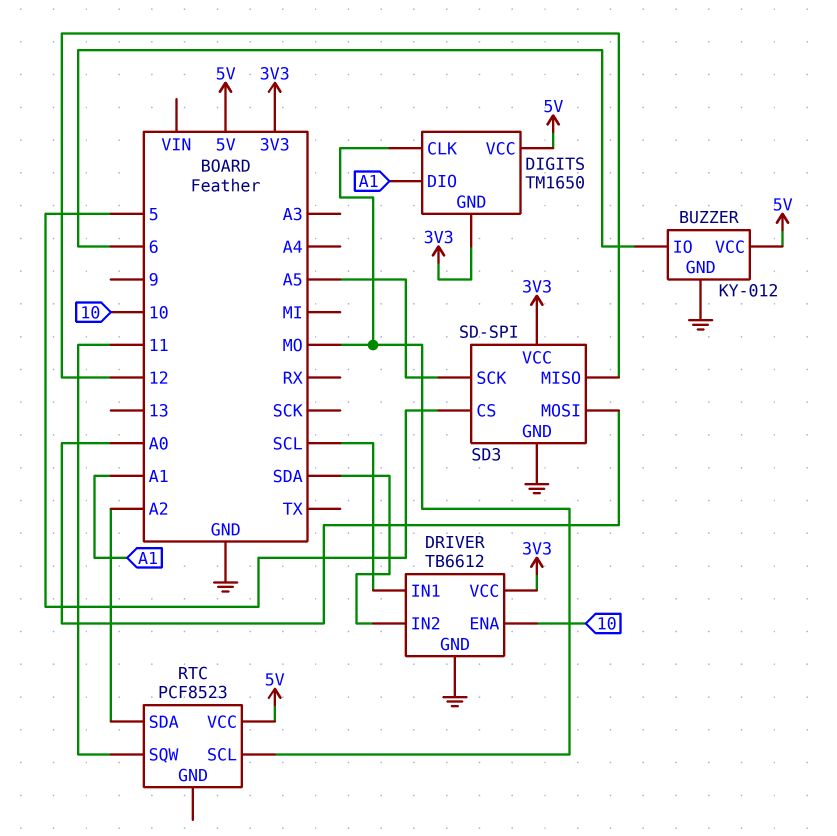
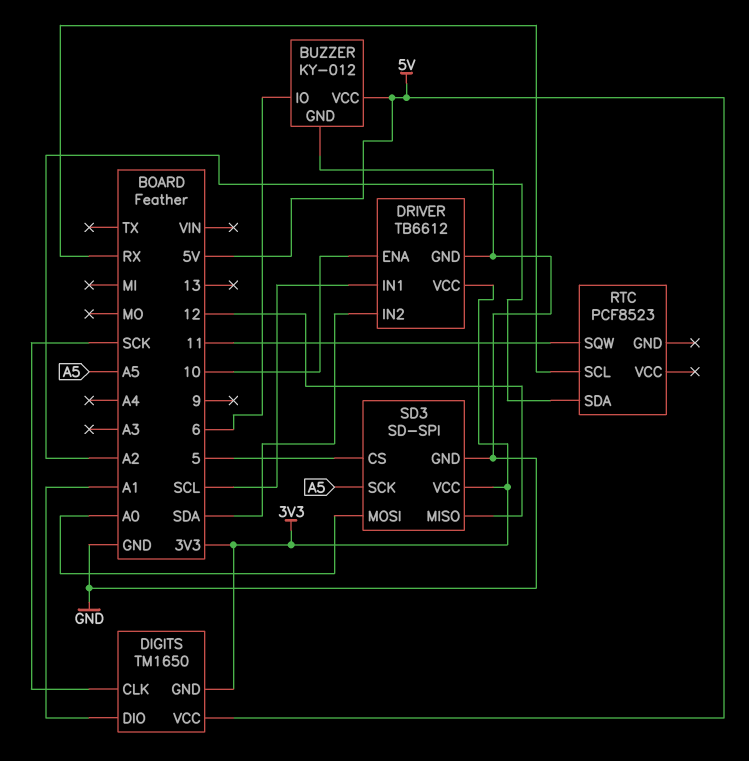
DIGITS pin CLK: MO -> SCK
RTC pin SCL: MO -> RX
RTC pin VCC: 5V -> none

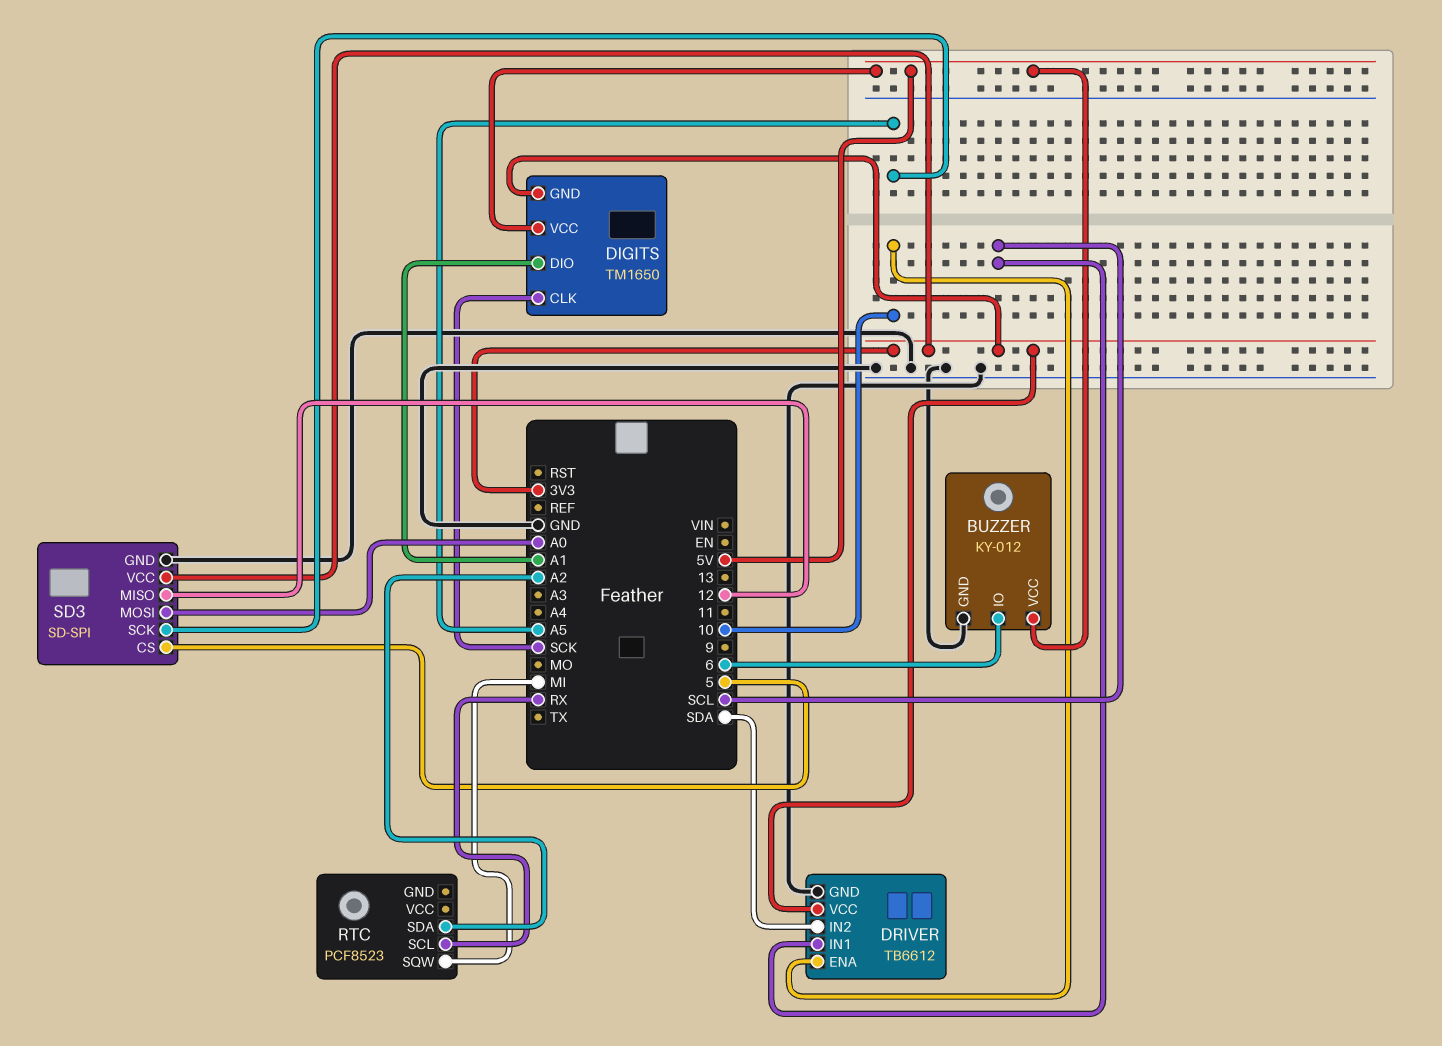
RTC pin SQW: 11 -> MI

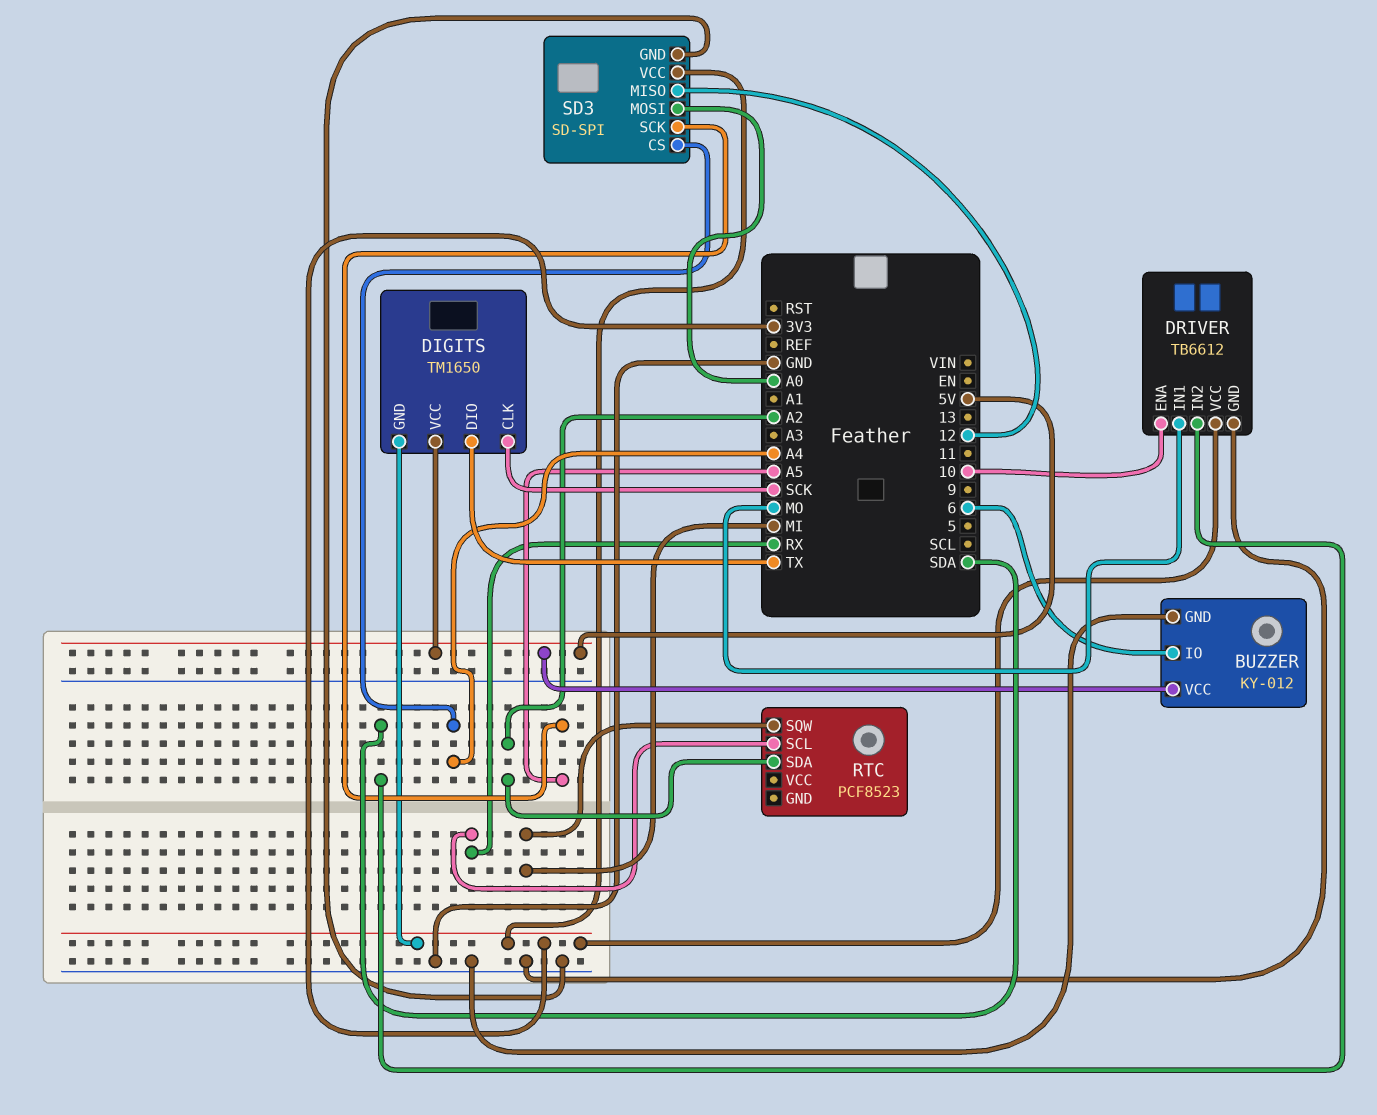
DIGITS pin DIO: A1 -> TX
DRIVER pin IN1: SCL -> MO
SD3 pin CS: 5 -> A4

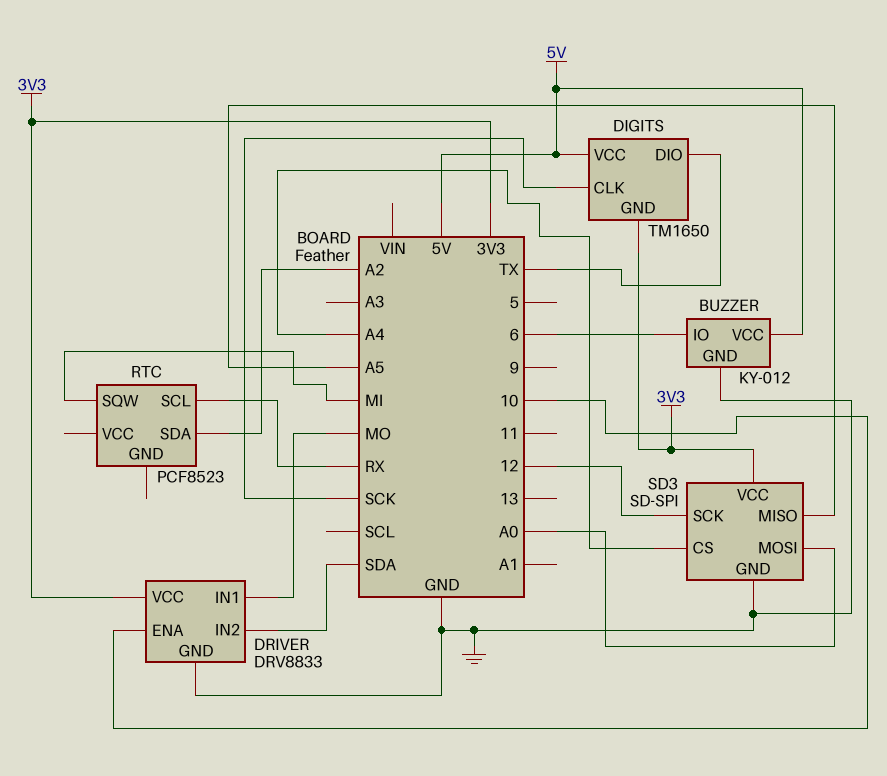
DRIVER: TB6612 -> DRV8833
SD3 pin MISO: 12 -> A5
SD3 pin SCK: A5 -> 12

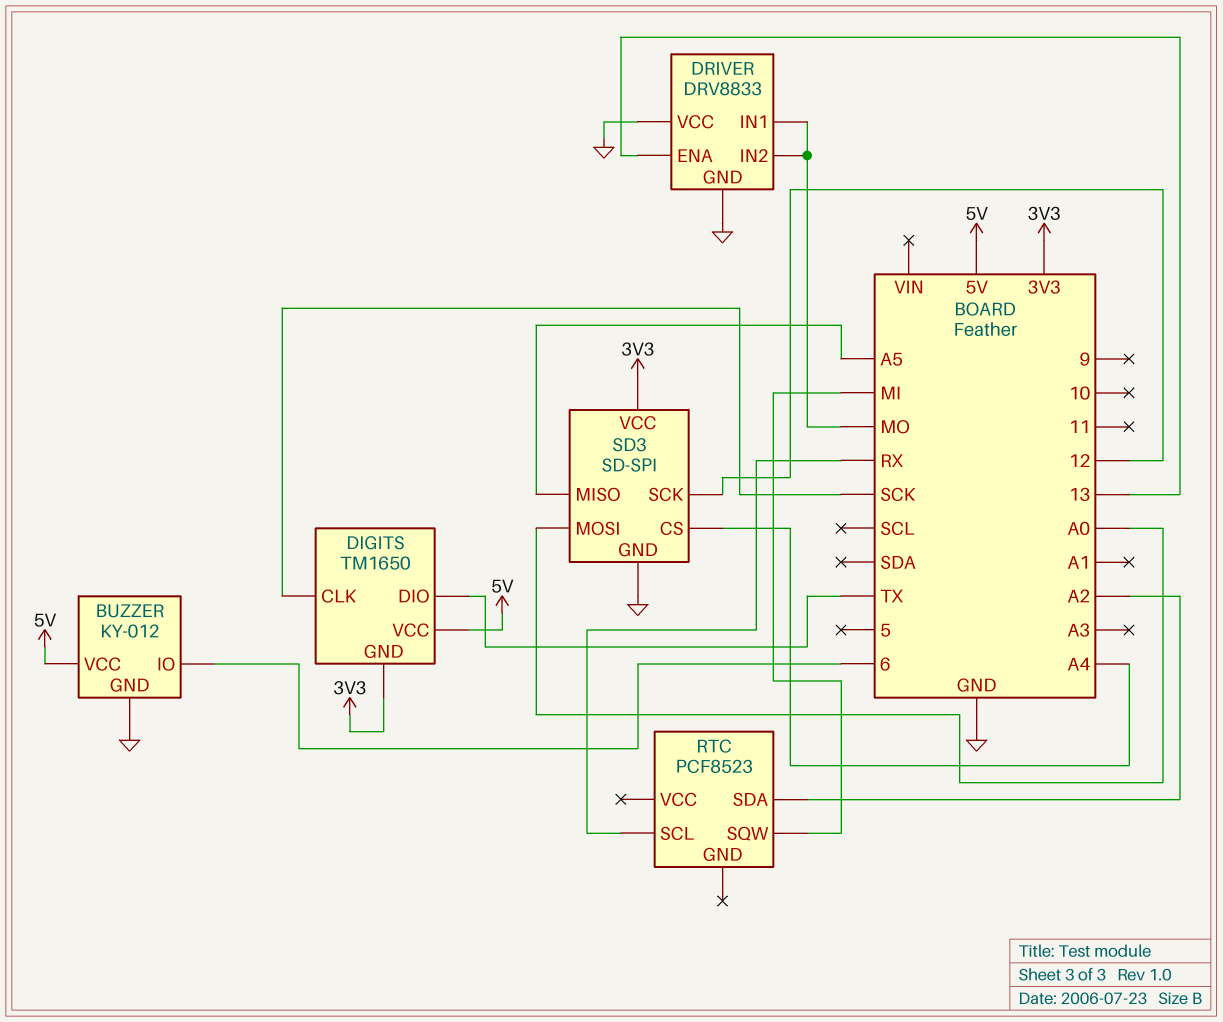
DRIVER pin ENA: 10 -> 13
DRIVER pin IN2: SDA -> MO
DRIVER pin VCC: 3V3 -> GND

